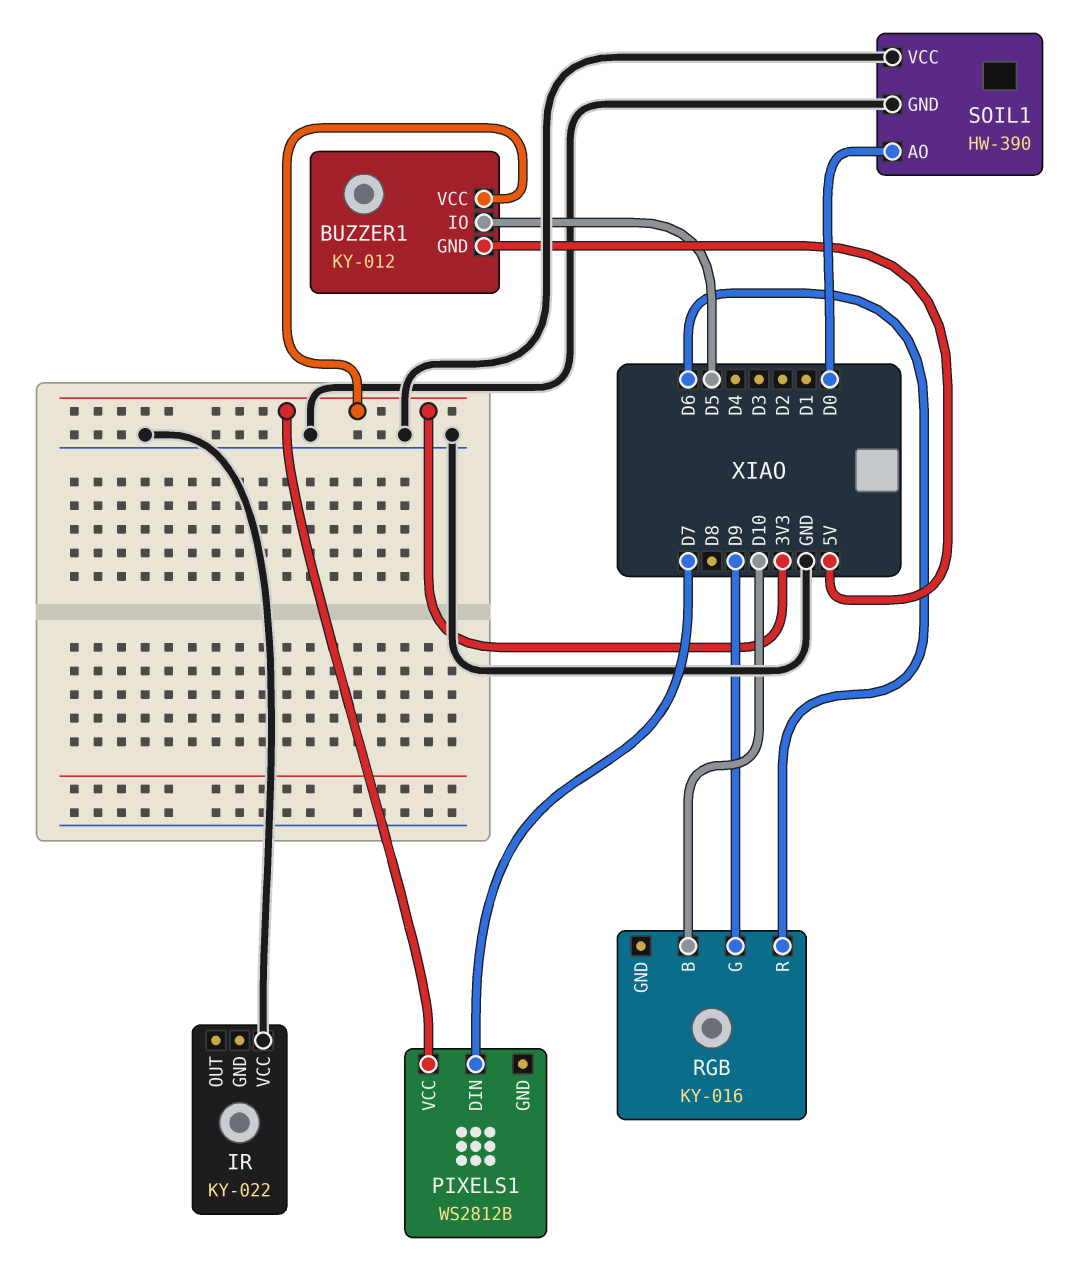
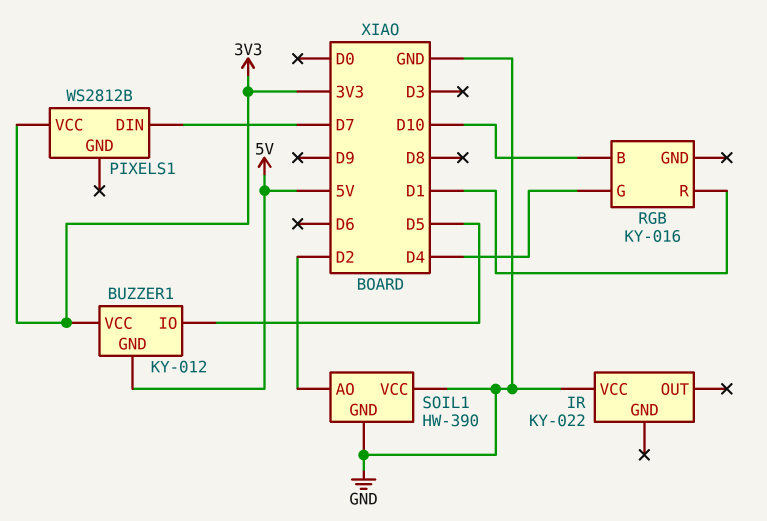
RGB pin G: D9 -> D4
RGB pin R: D6 -> D1
SOIL1 pin AO: D0 -> D2

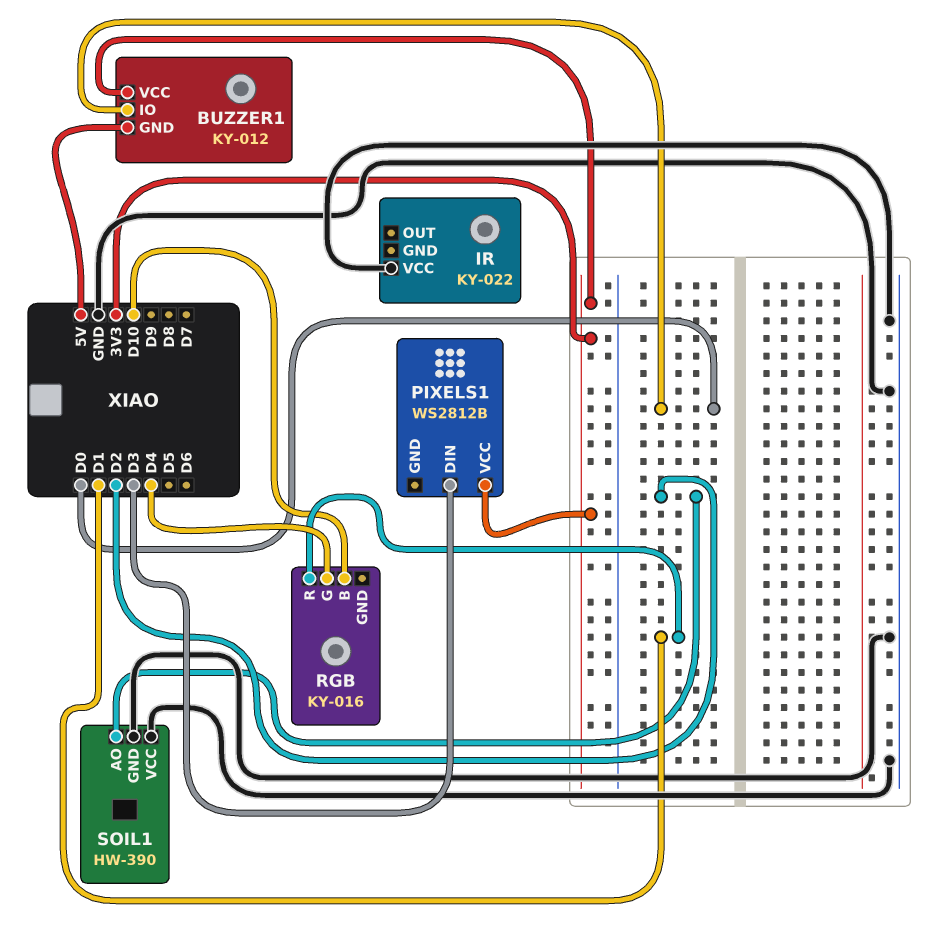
BUZZER1 pin IO: D5 -> D0
PIXELS1 pin DIN: D7 -> D3

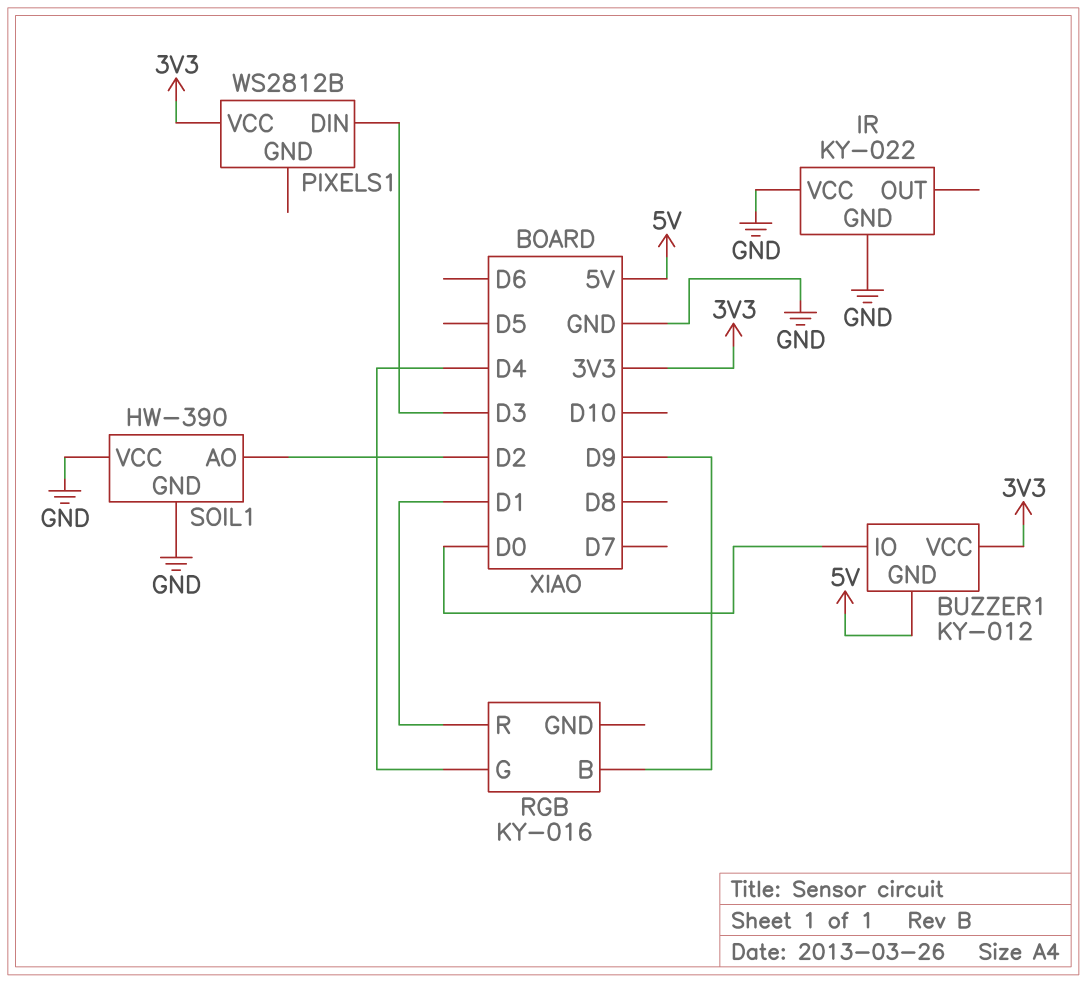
IR pin GND: none -> GND
RGB pin B: D10 -> D9

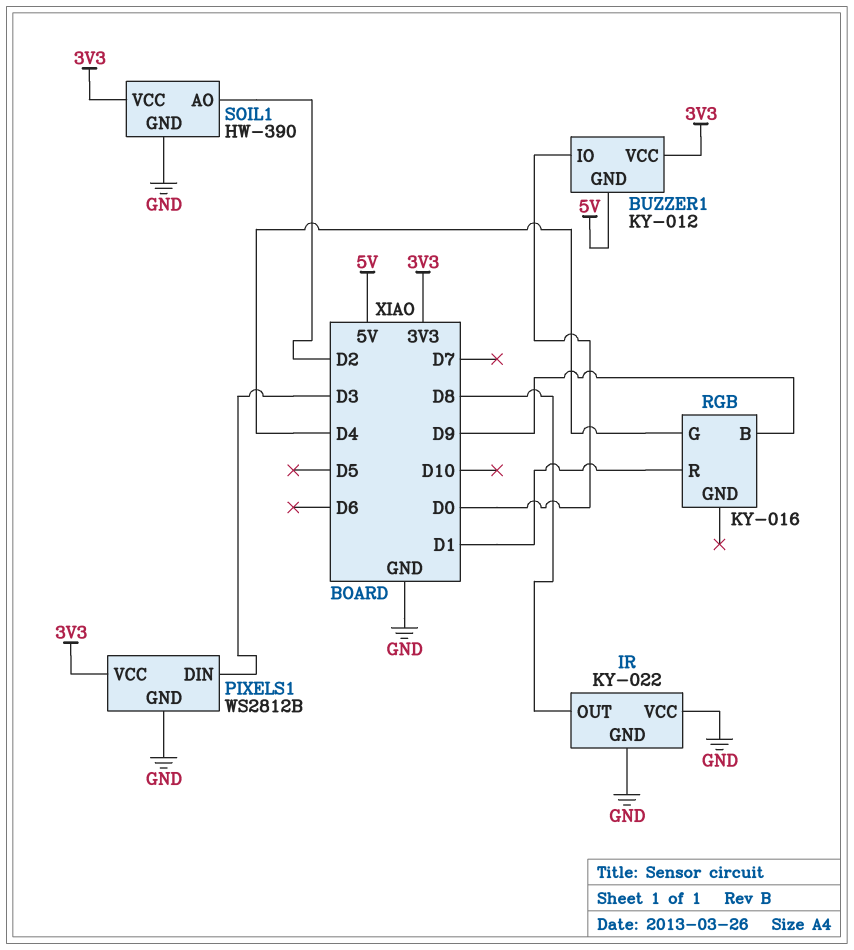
IR pin OUT: none -> D8
PIXELS1 pin GND: none -> GND
SOIL1 pin VCC: GND -> 3V3

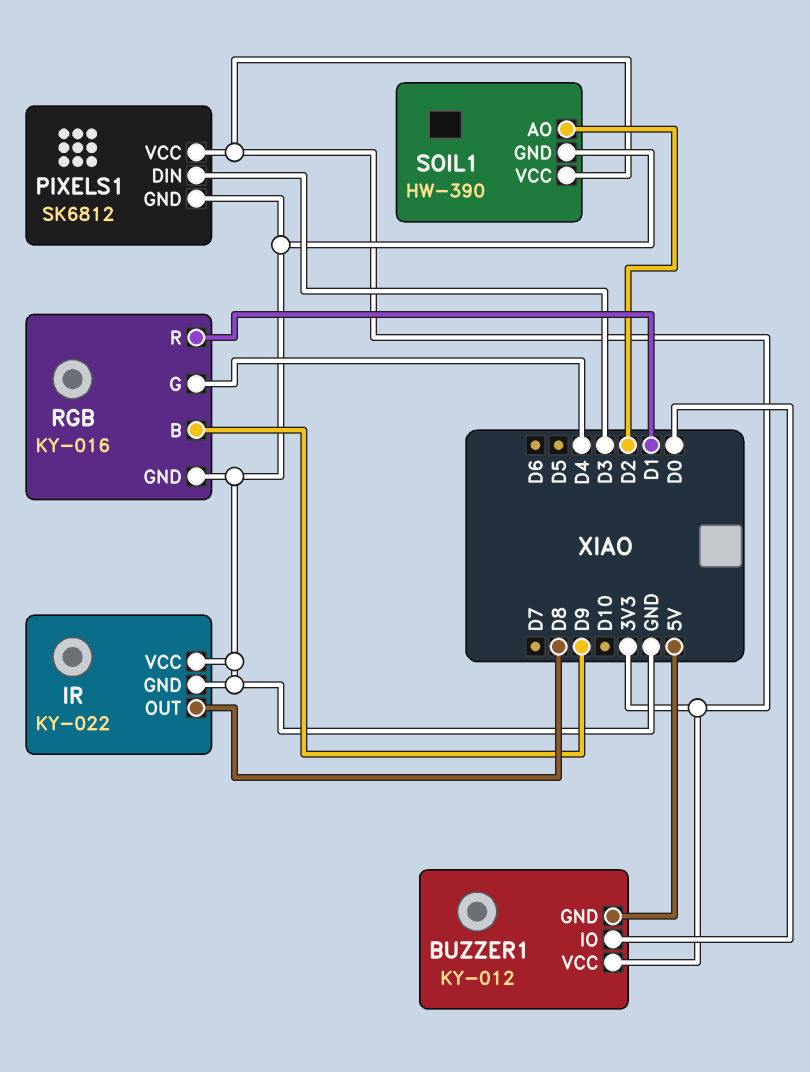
PIXELS1: WS2812B -> SK6812
RGB pin GND: none -> GND

